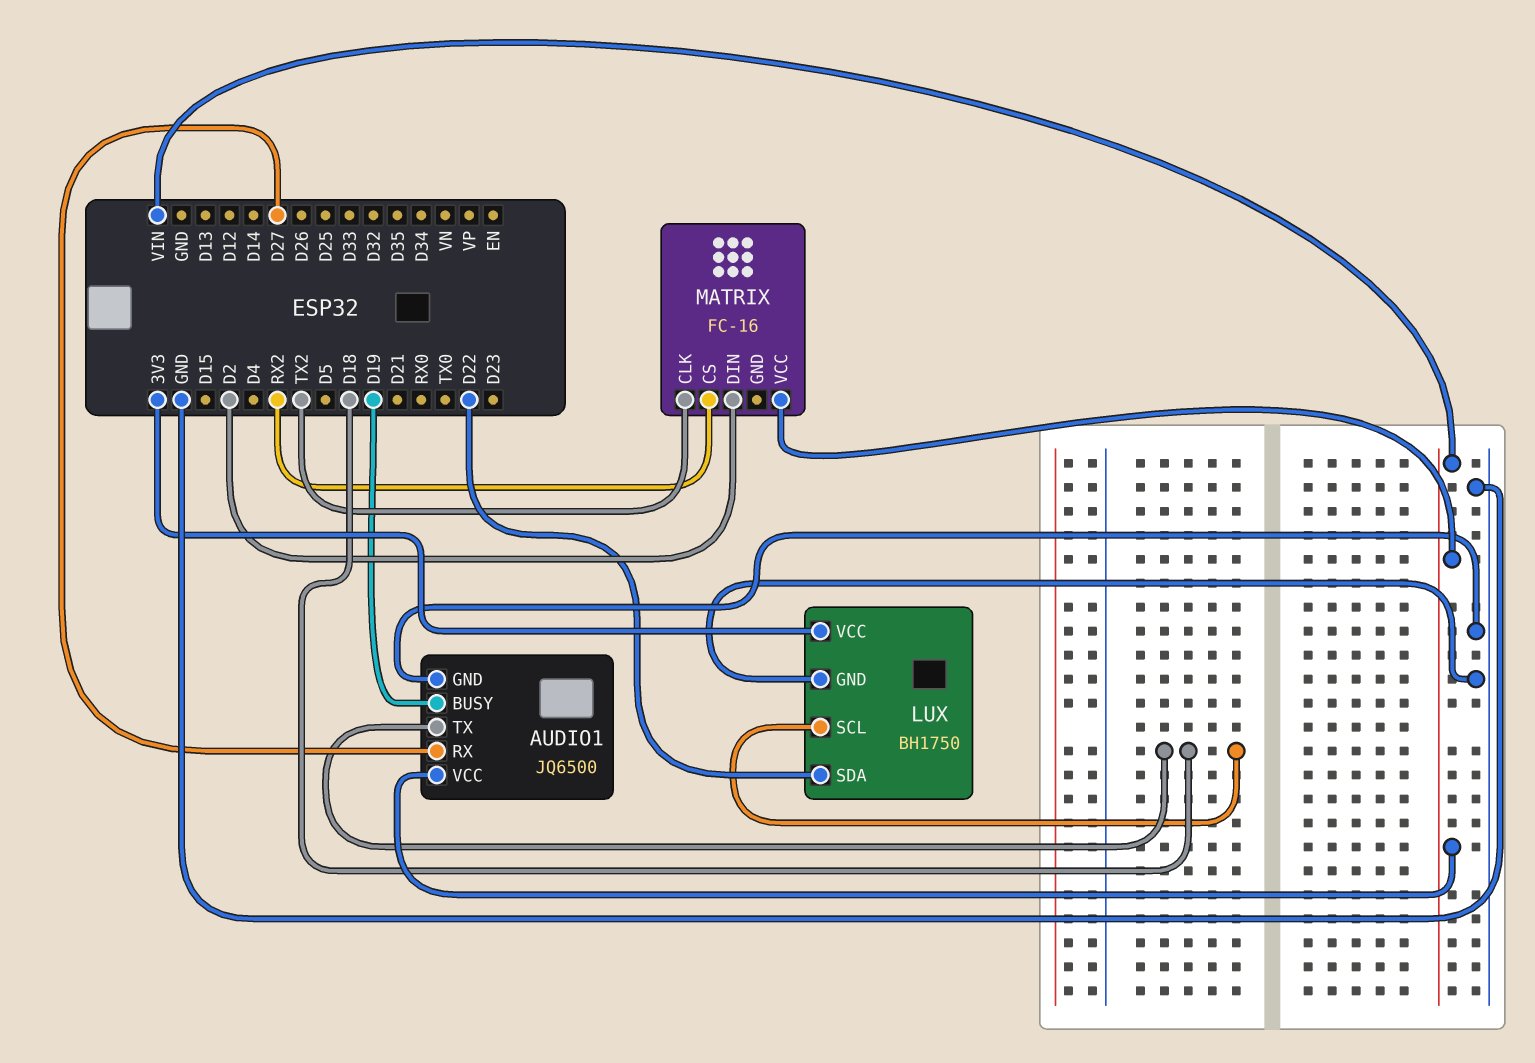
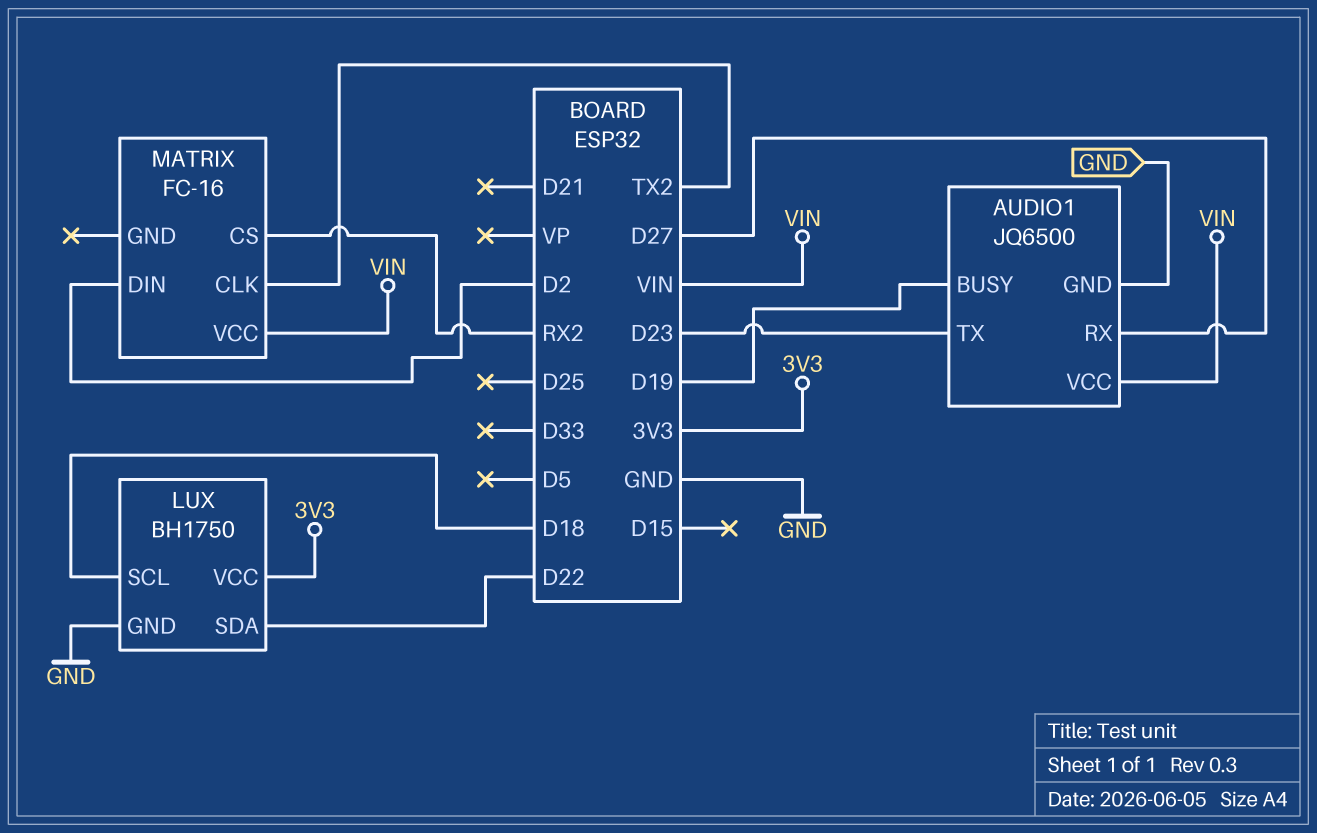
AUDIO1 pin TX: D18 -> D23

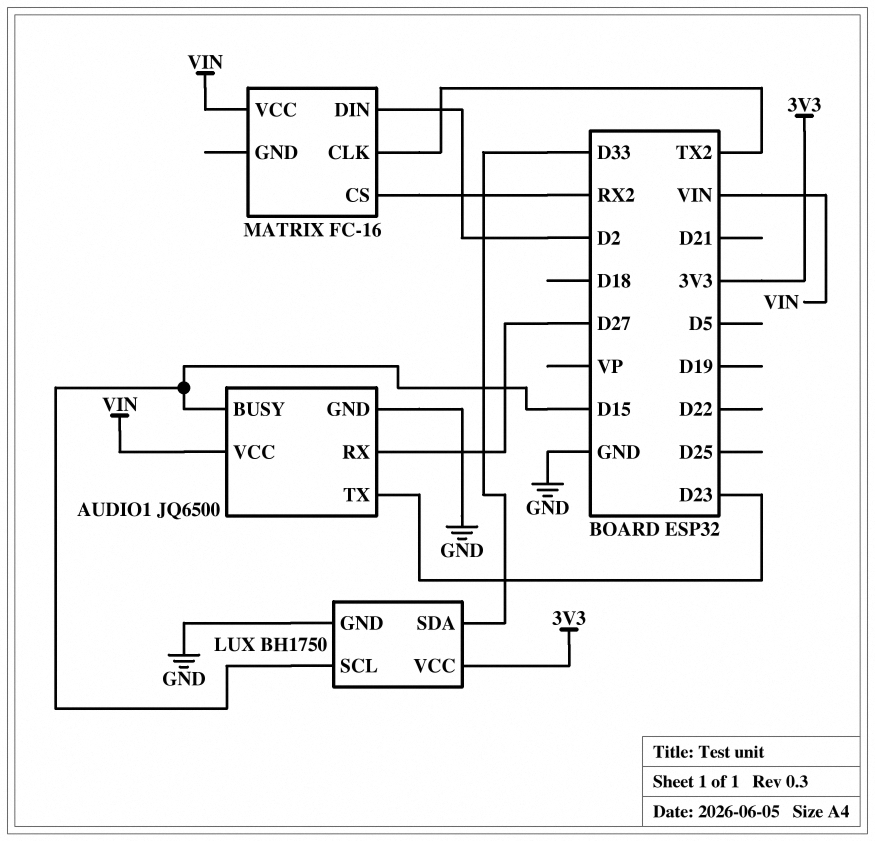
AUDIO1 pin BUSY: D19 -> D15
LUX pin SCL: D18 -> D15
LUX pin SDA: D22 -> D33

